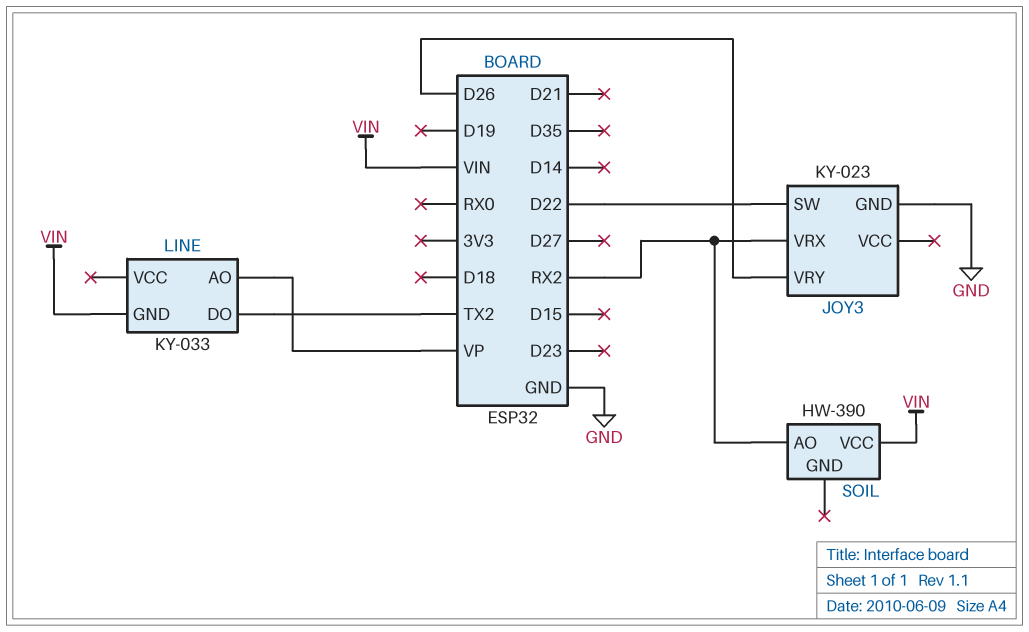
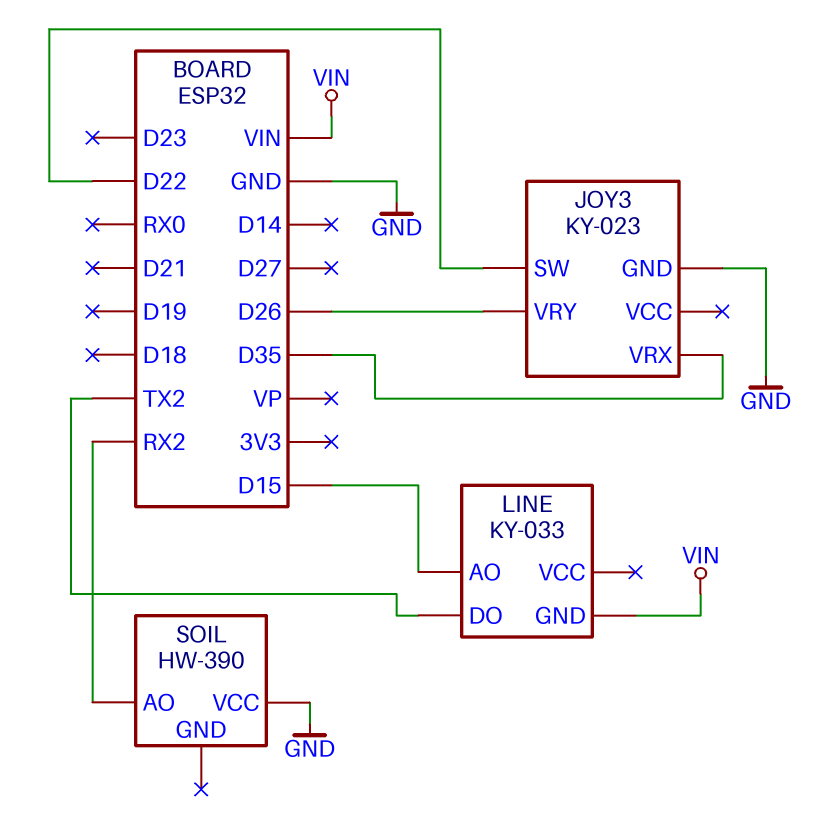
JOY3 pin VRX: RX2 -> D35
LINE pin AO: VP -> D15
SOIL pin VCC: VIN -> GND

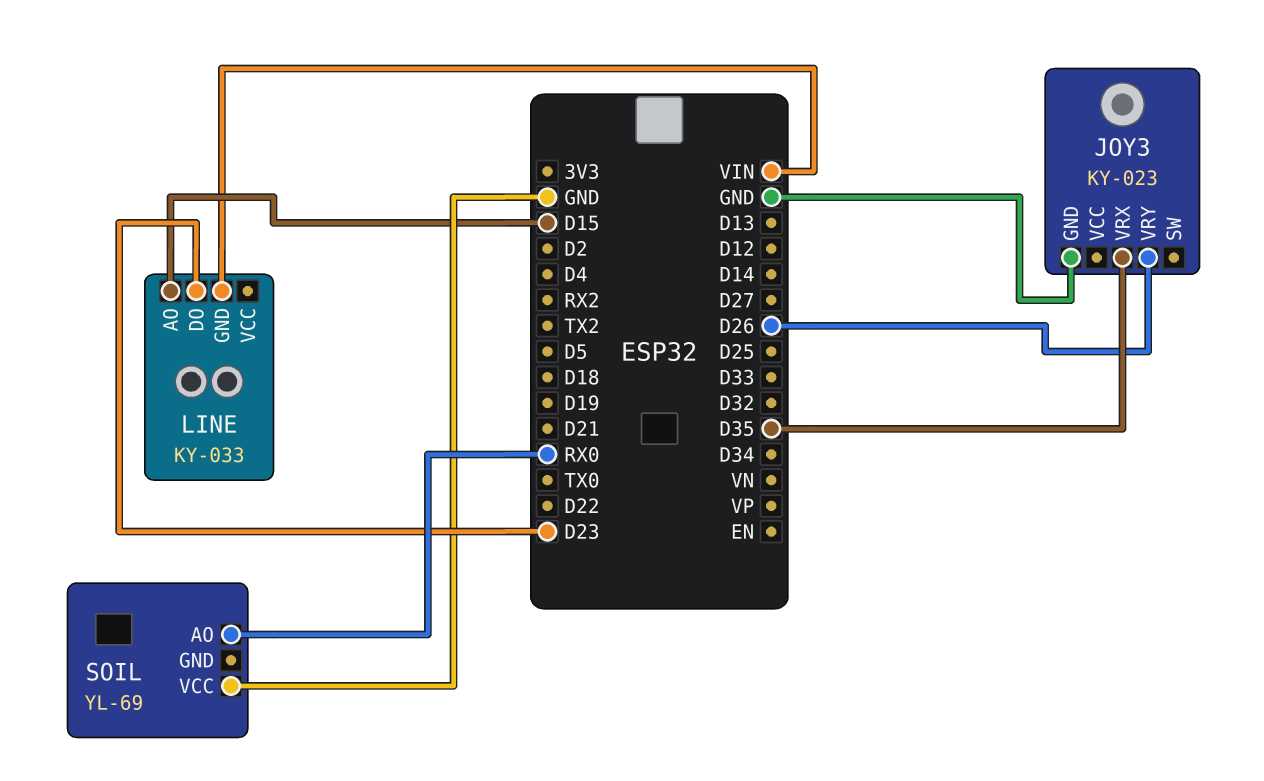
JOY3 pin SW: D22 -> none
LINE pin DO: TX2 -> D23
SOIL: HW-390 -> YL-69
SOIL pin AO: RX2 -> RX0

